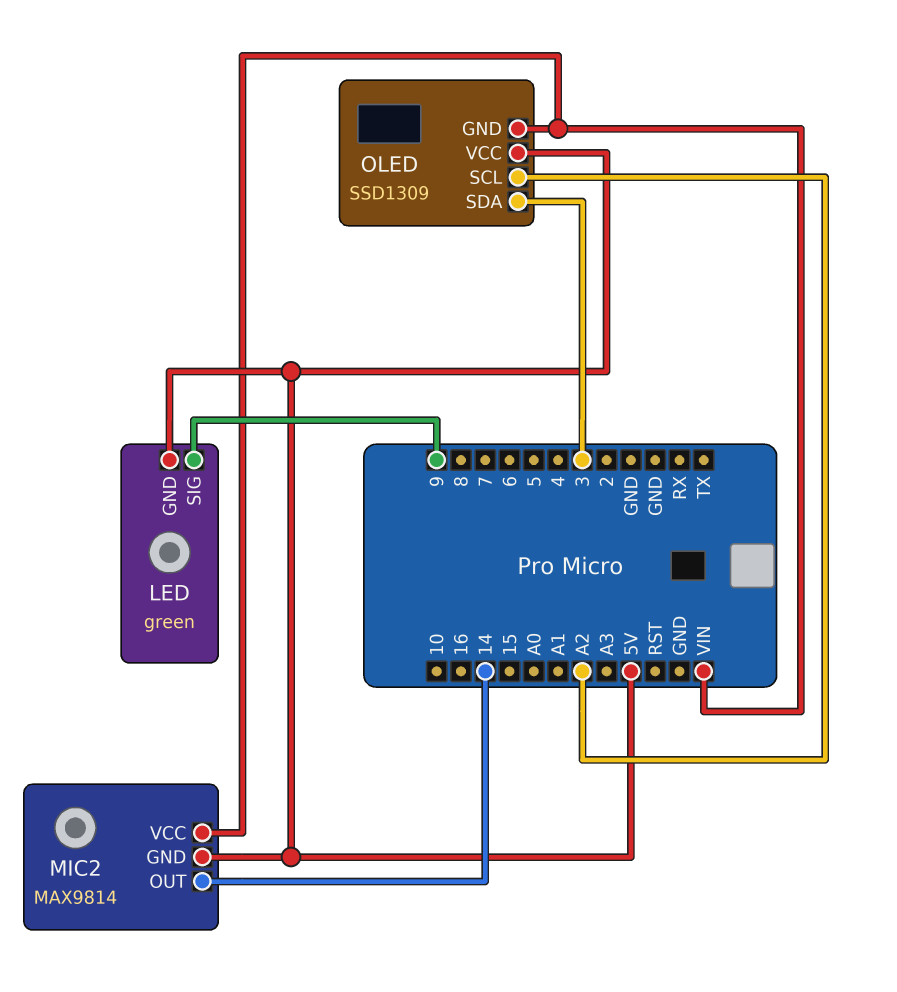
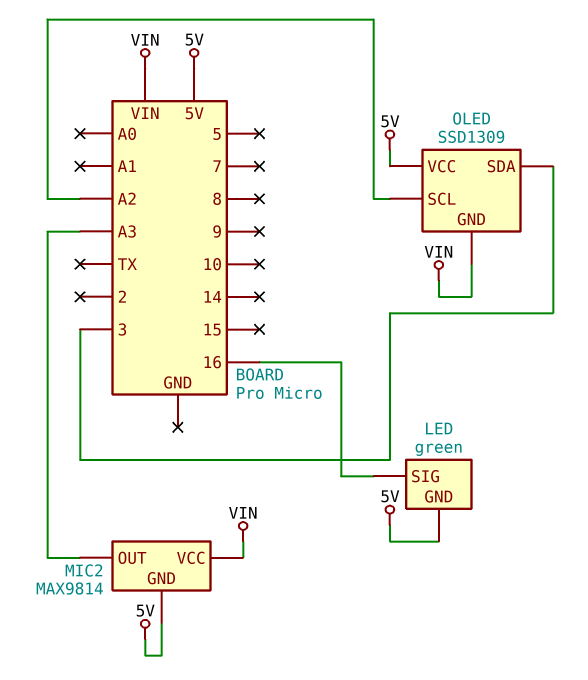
LED pin SIG: 9 -> 16
MIC2 pin OUT: 14 -> A3

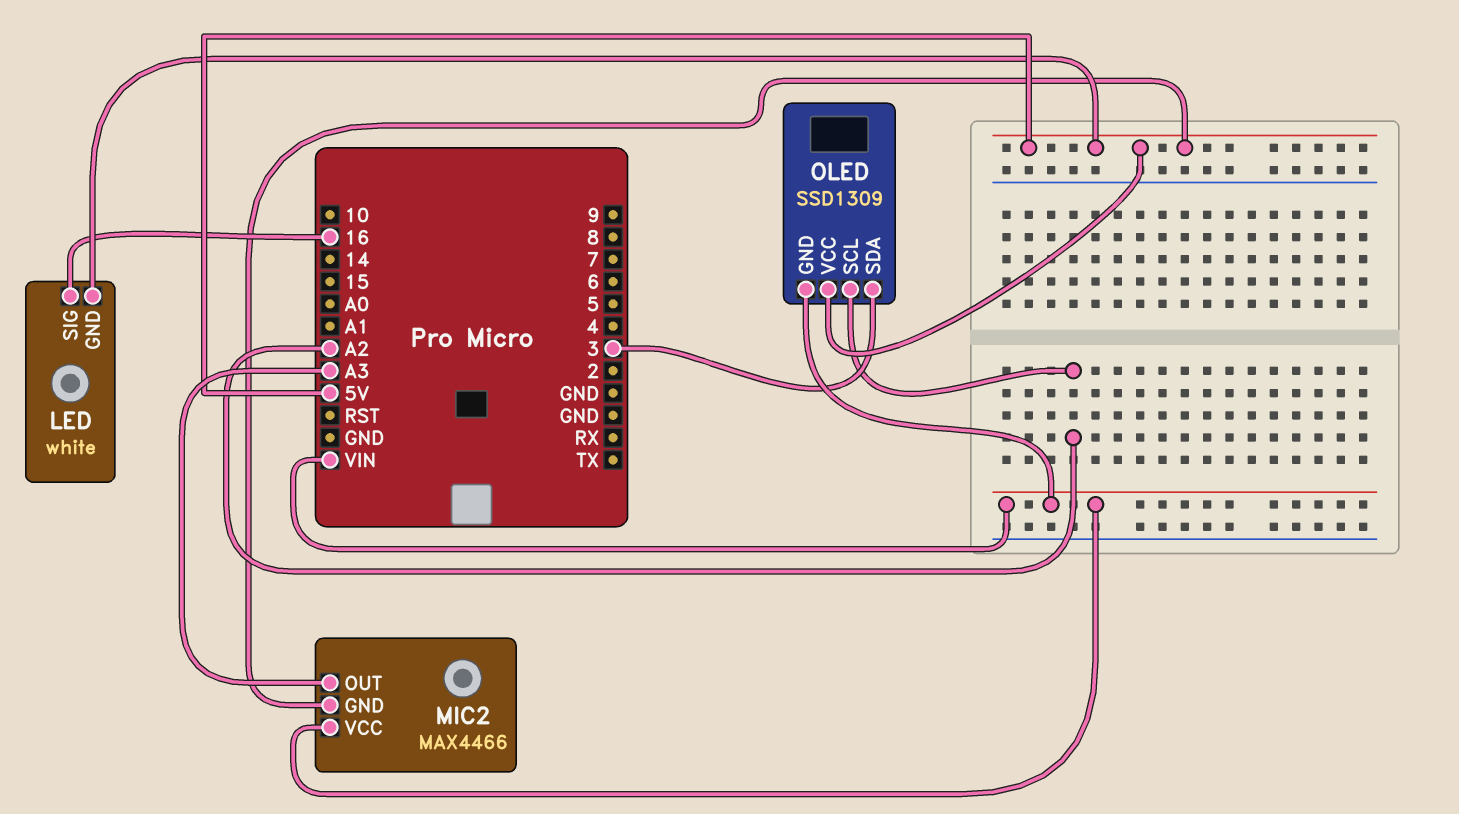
LED: green -> white
MIC2: MAX9814 -> MAX4466

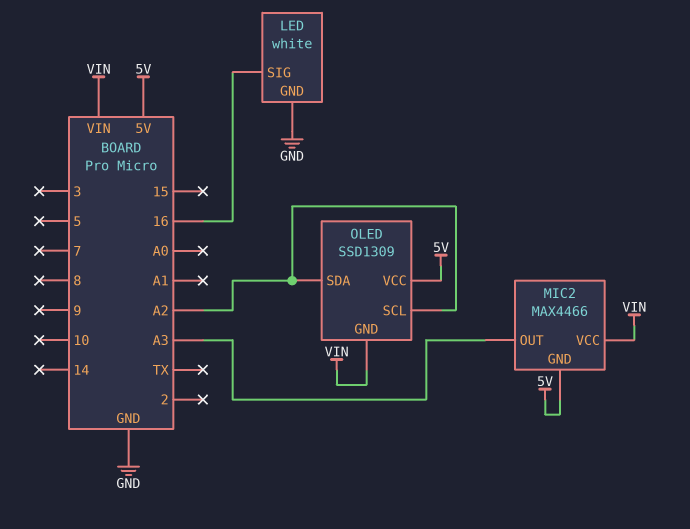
LED pin GND: 5V -> GND
OLED pin SDA: 3 -> A2

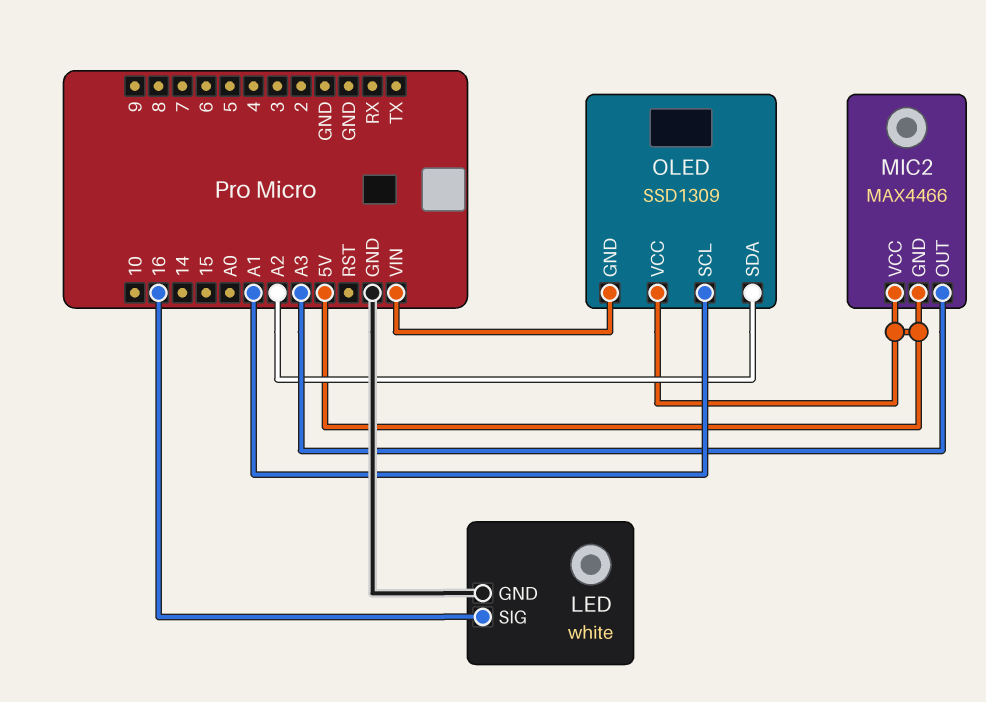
MIC2 pin VCC: VIN -> 5V
OLED pin SCL: A2 -> A1

